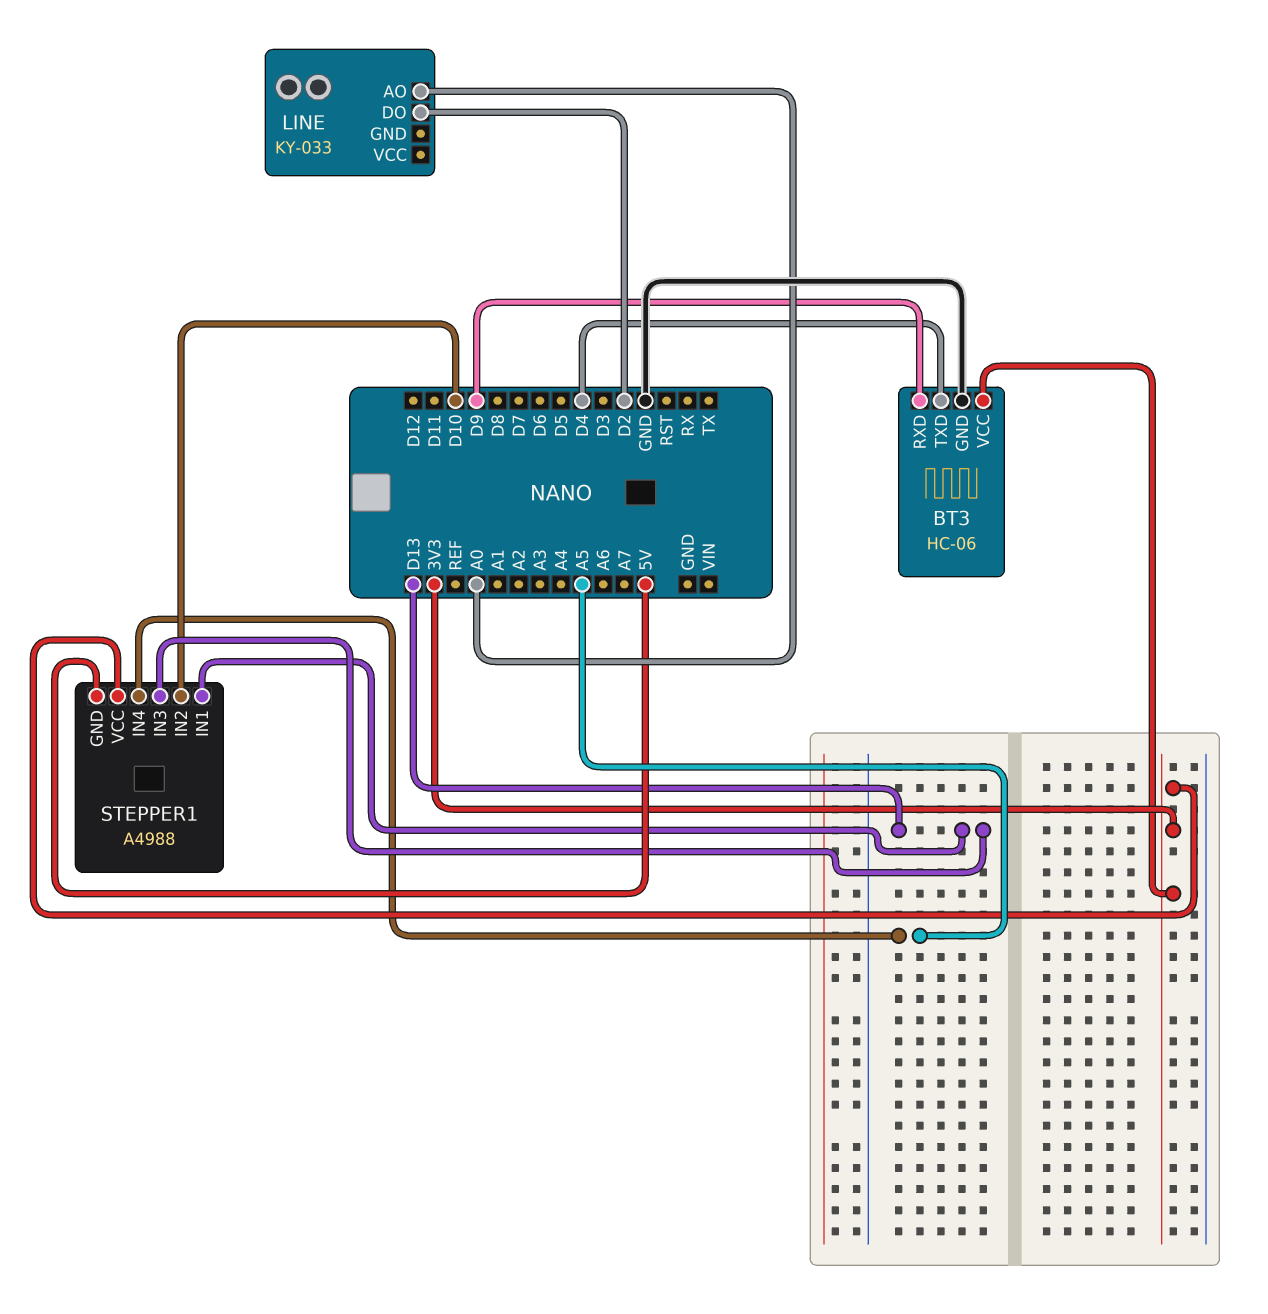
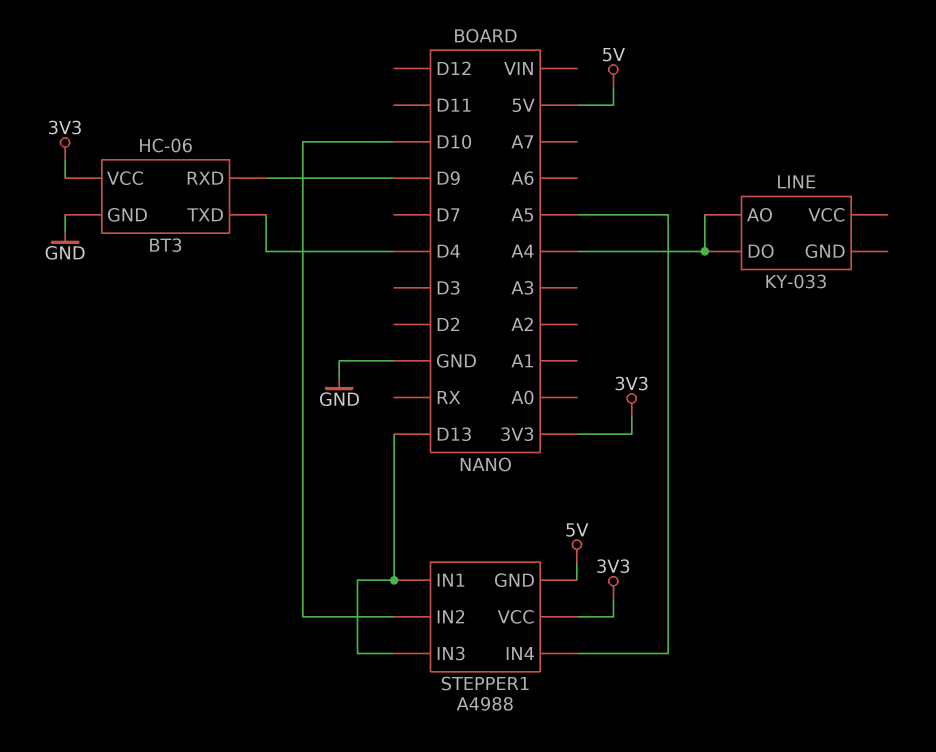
LINE pin AO: A0 -> A4
LINE pin DO: D2 -> A4

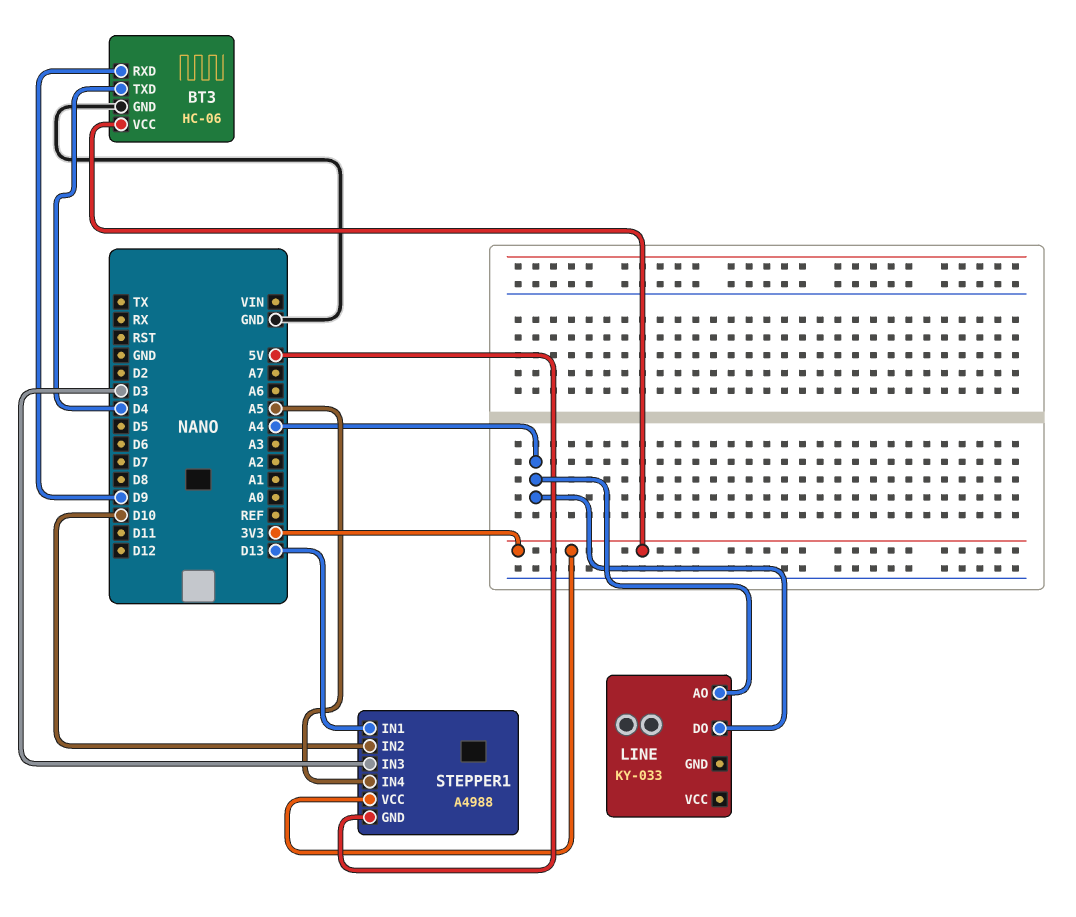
STEPPER1 pin IN3: D13 -> D3

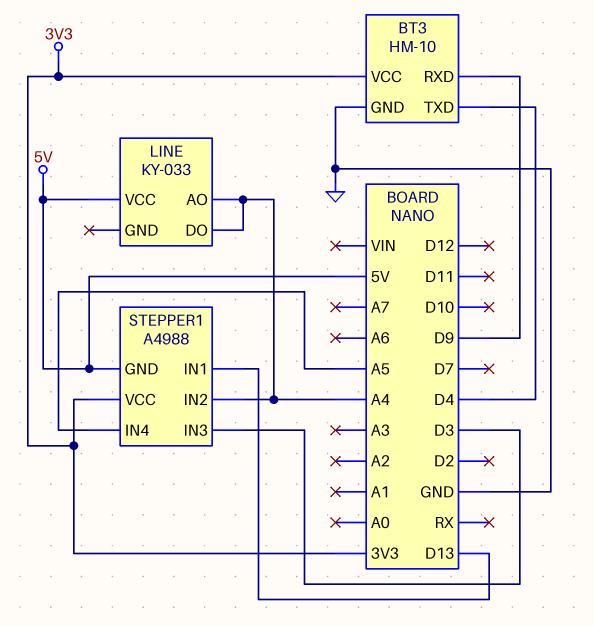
BT3: HC-06 -> HM-10
LINE pin VCC: none -> 5V
STEPPER1 pin IN2: D10 -> A4

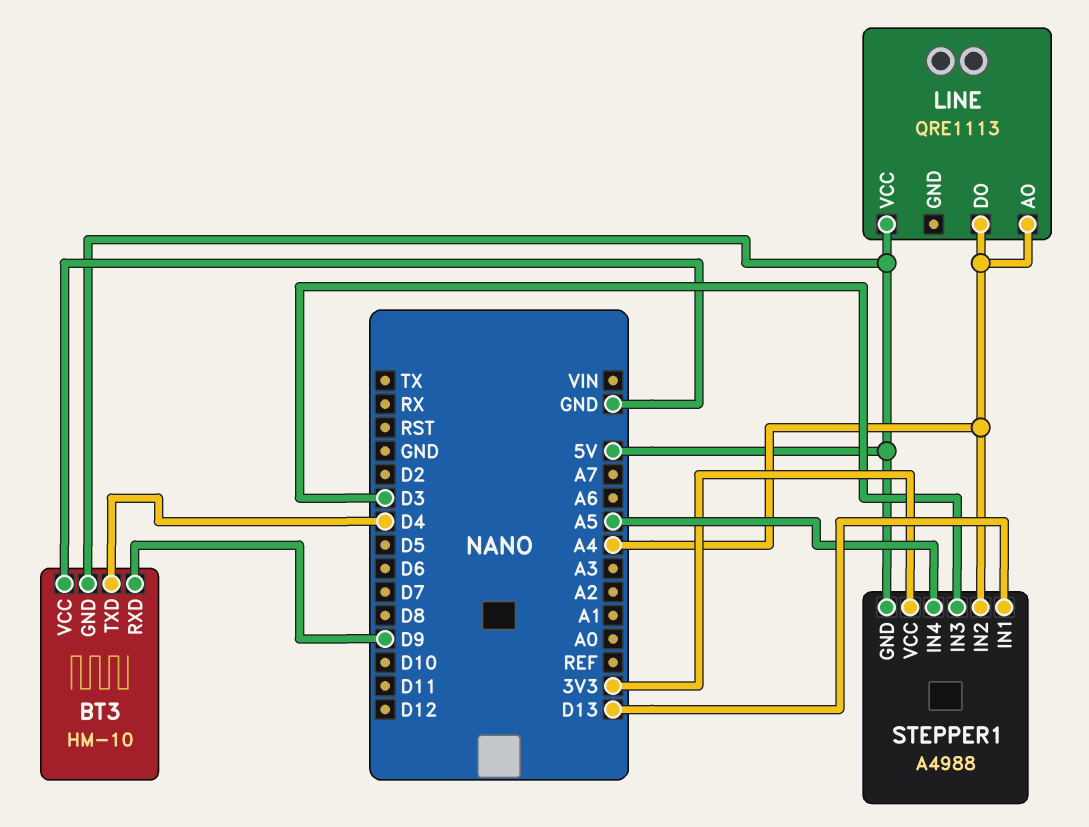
BT3 pin GND: GND -> 5V
BT3 pin VCC: 3V3 -> GND
LINE: KY-033 -> QRE1113

